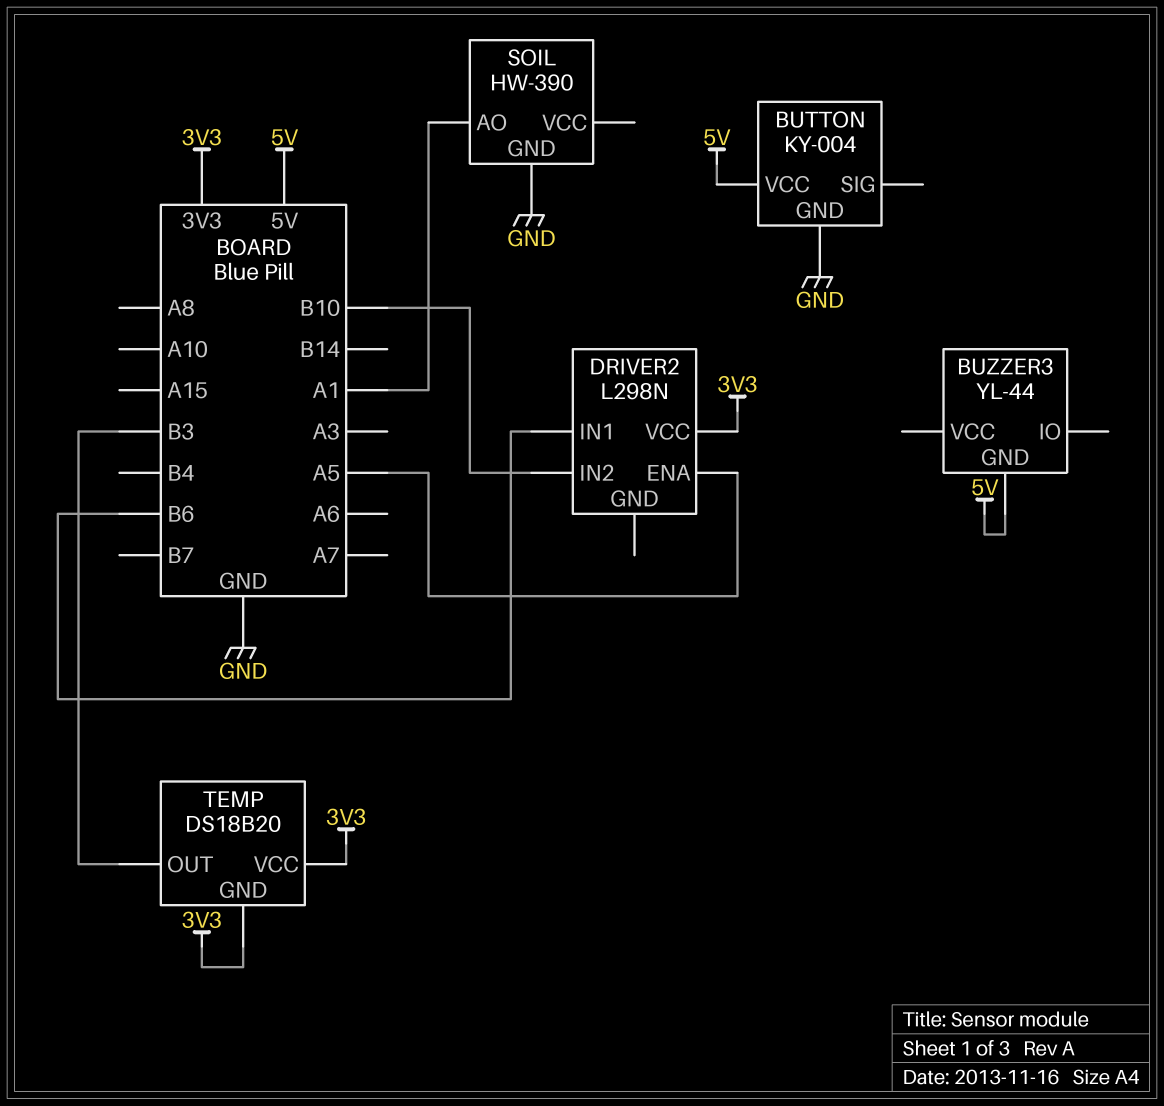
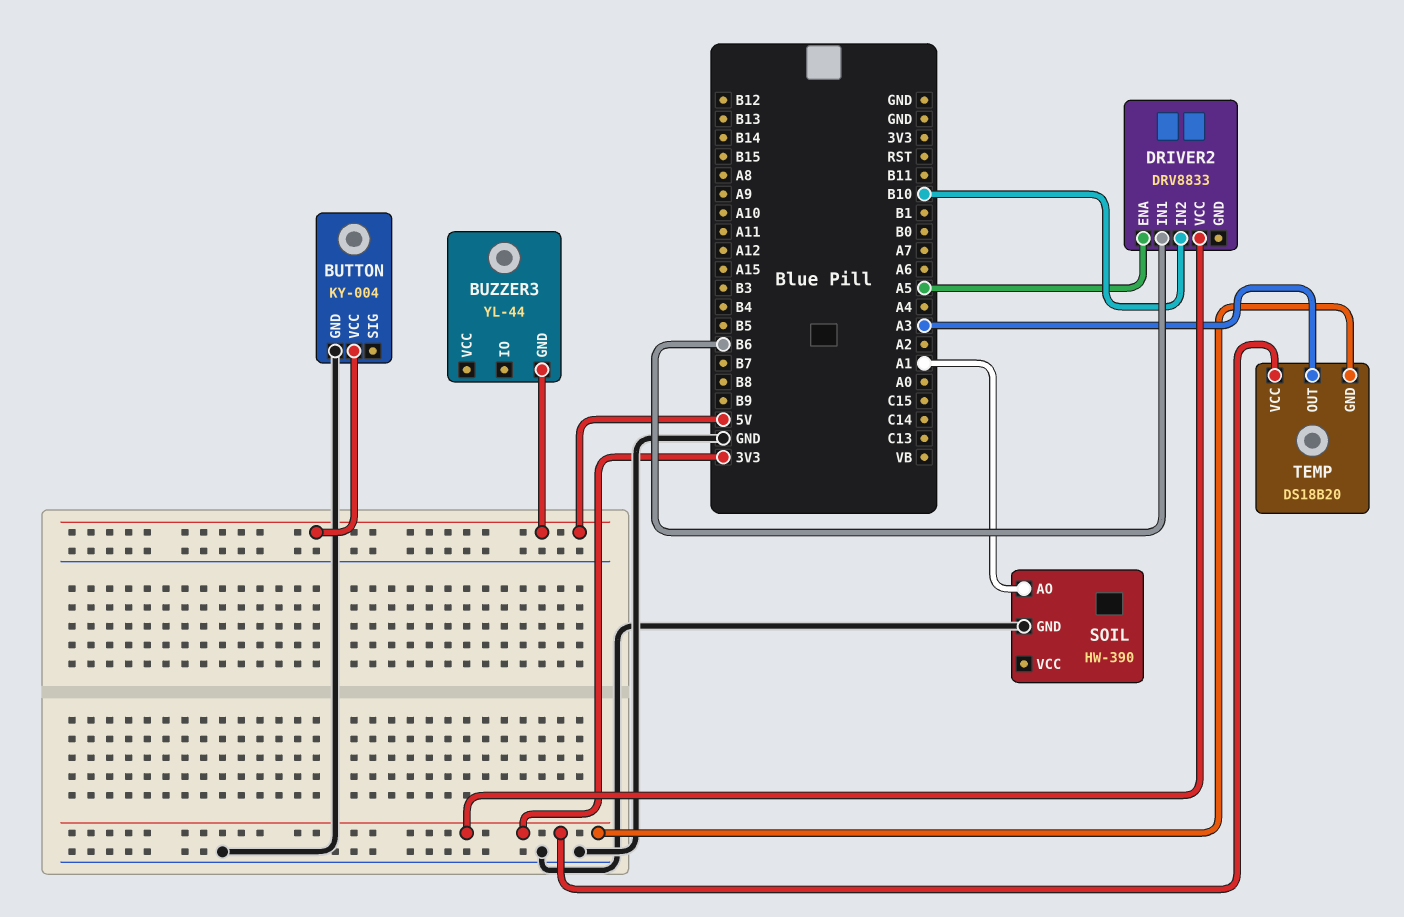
DRIVER2: L298N -> DRV8833
TEMP pin OUT: B3 -> A3

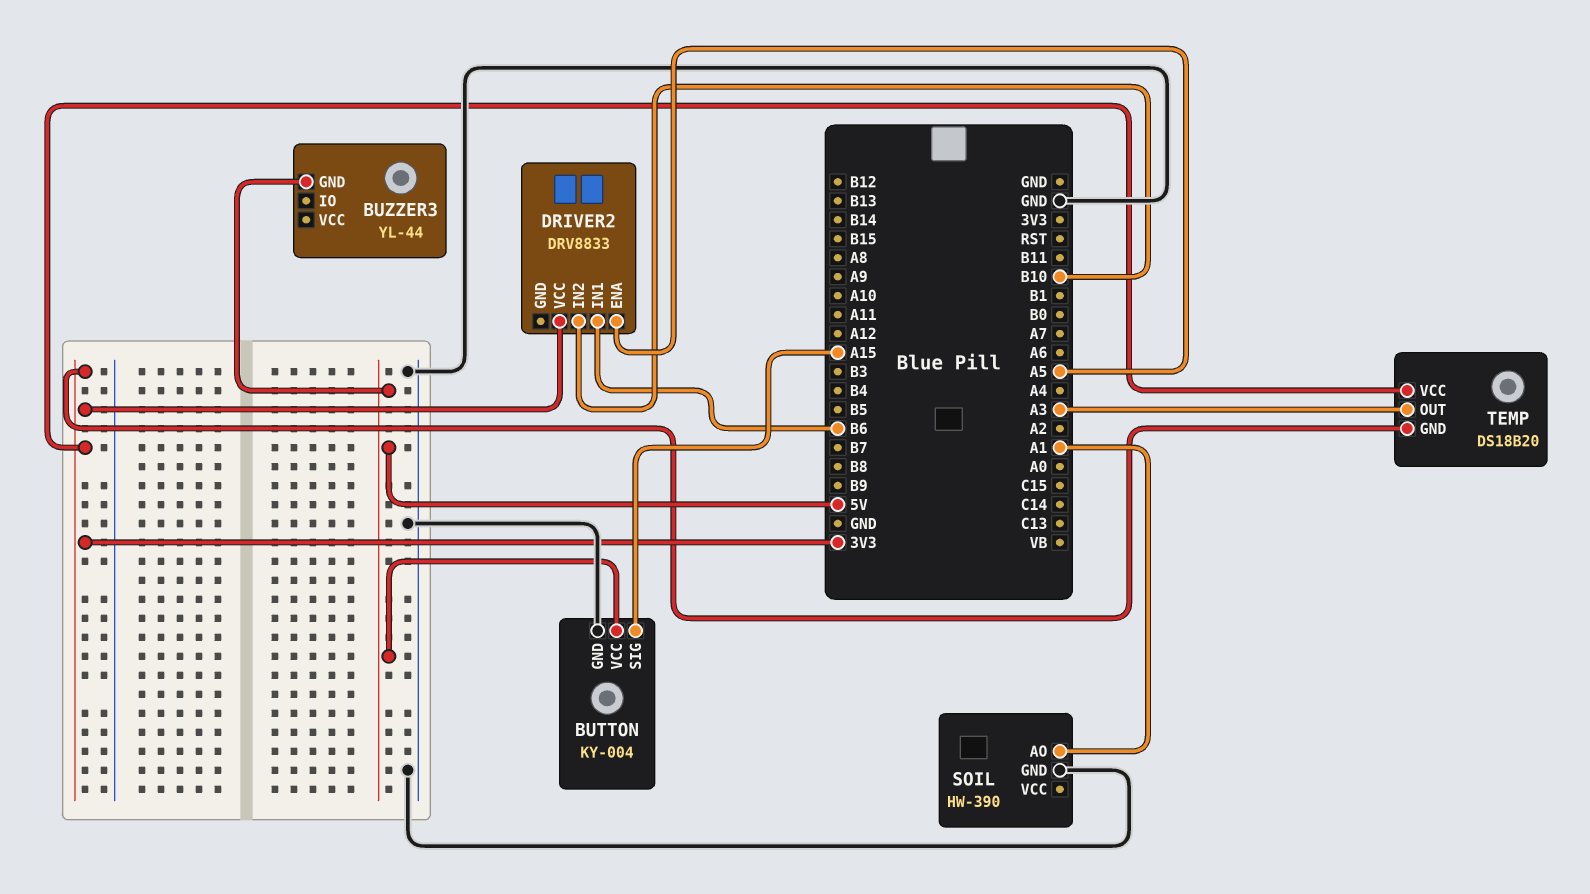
BUTTON pin SIG: none -> A15

